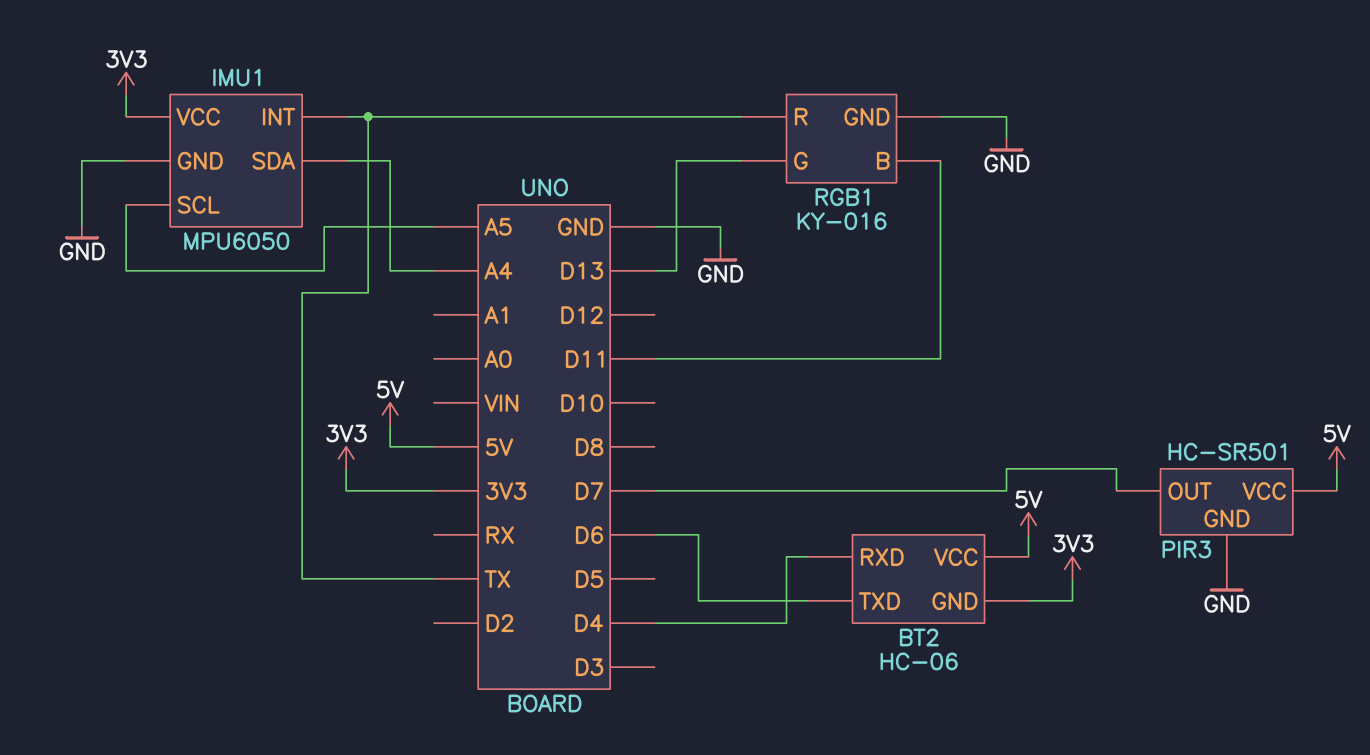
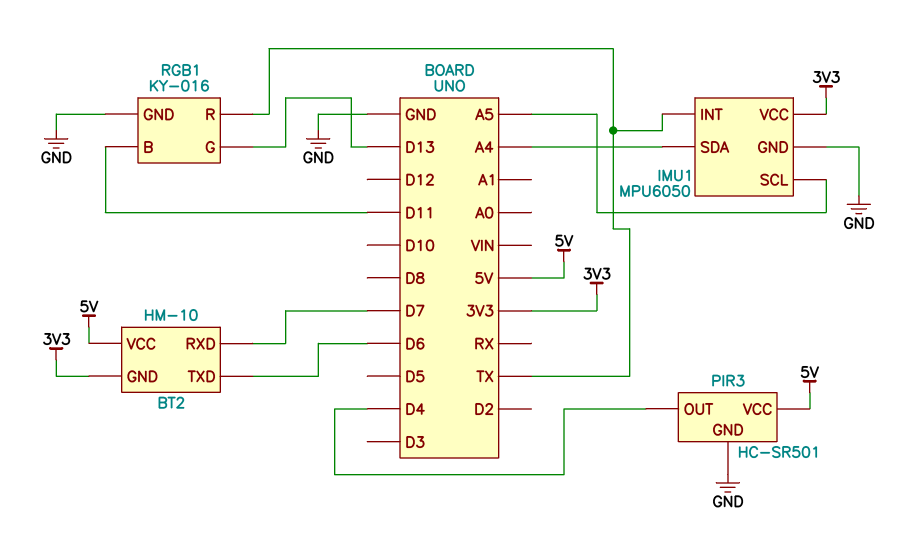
BT2: HC-06 -> HM-10
BT2 pin RXD: D4 -> D7
PIR3 pin OUT: D7 -> D4

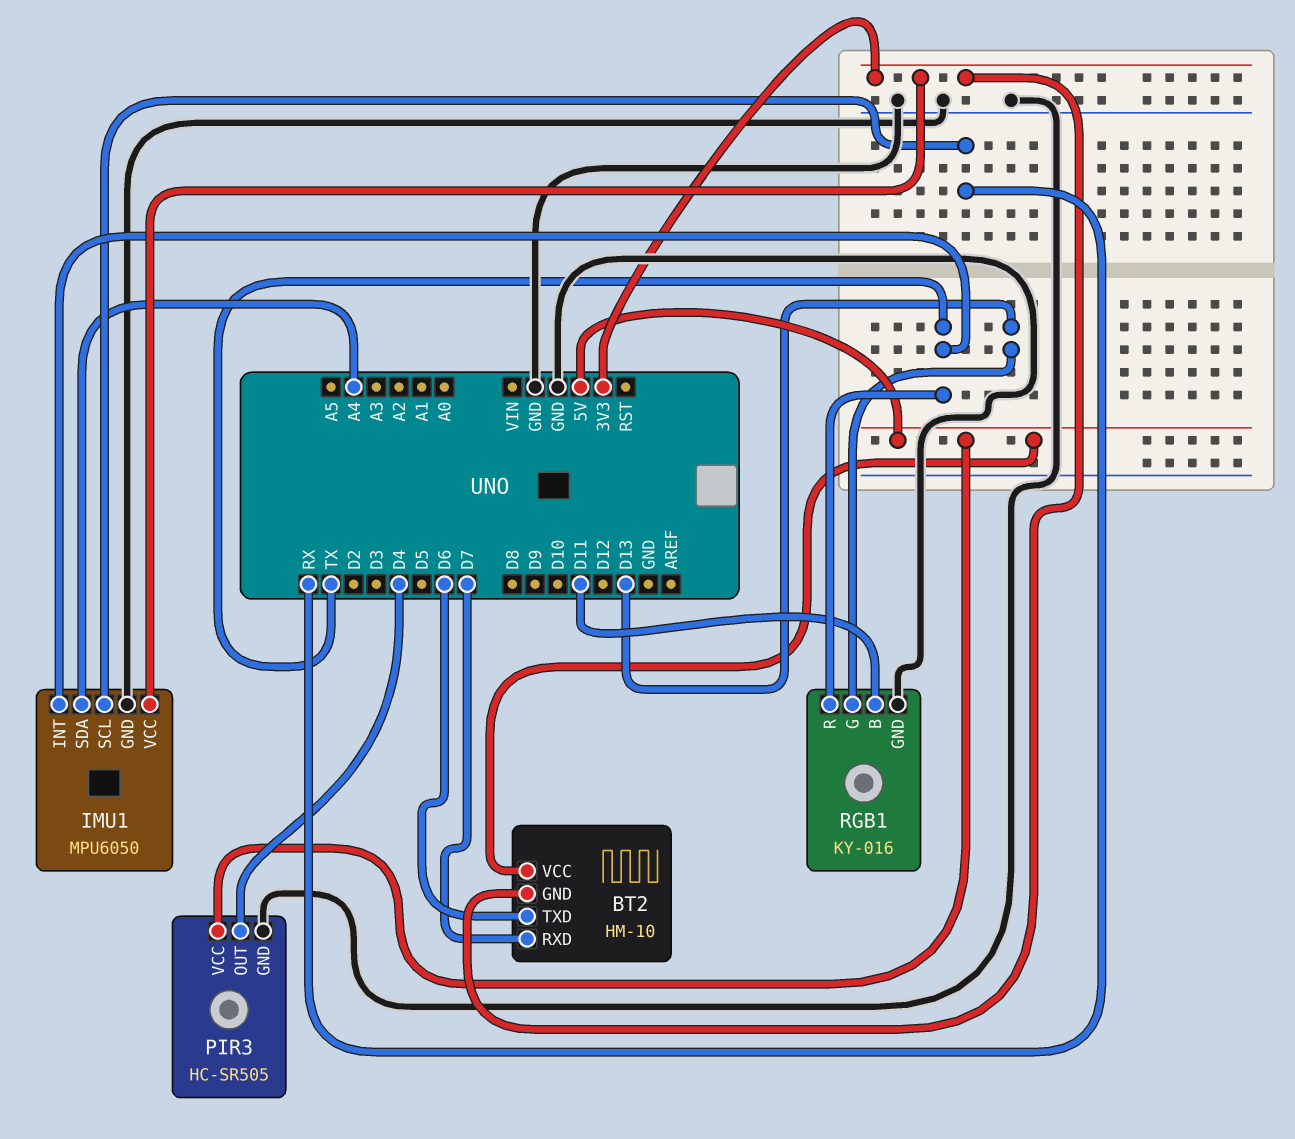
IMU1 pin SCL: A5 -> RX
PIR3: HC-SR501 -> HC-SR505

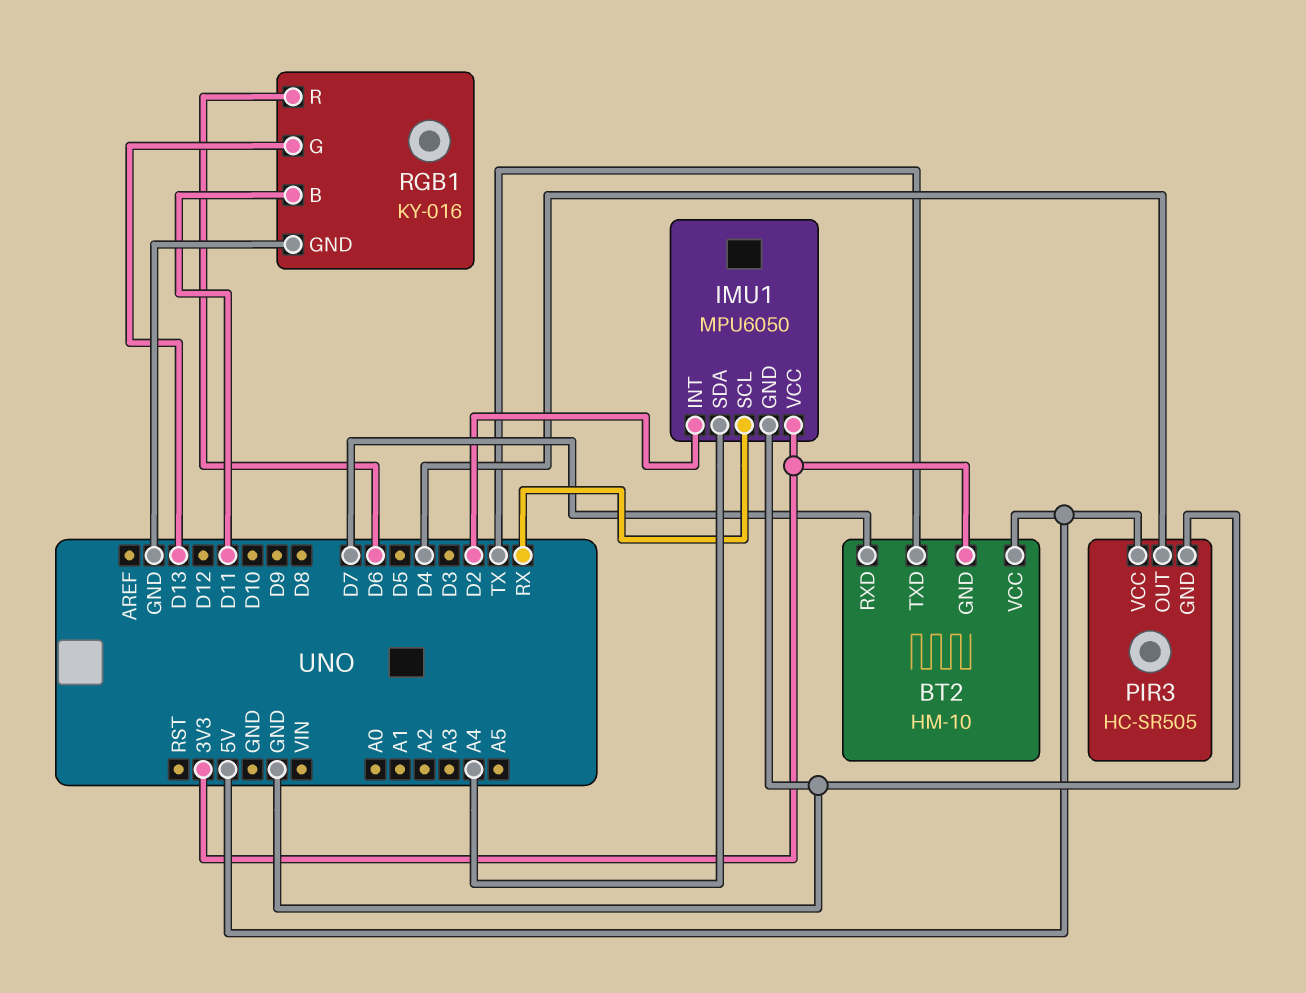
BT2 pin TXD: D6 -> TX
IMU1 pin INT: TX -> D2
RGB1 pin R: TX -> D6

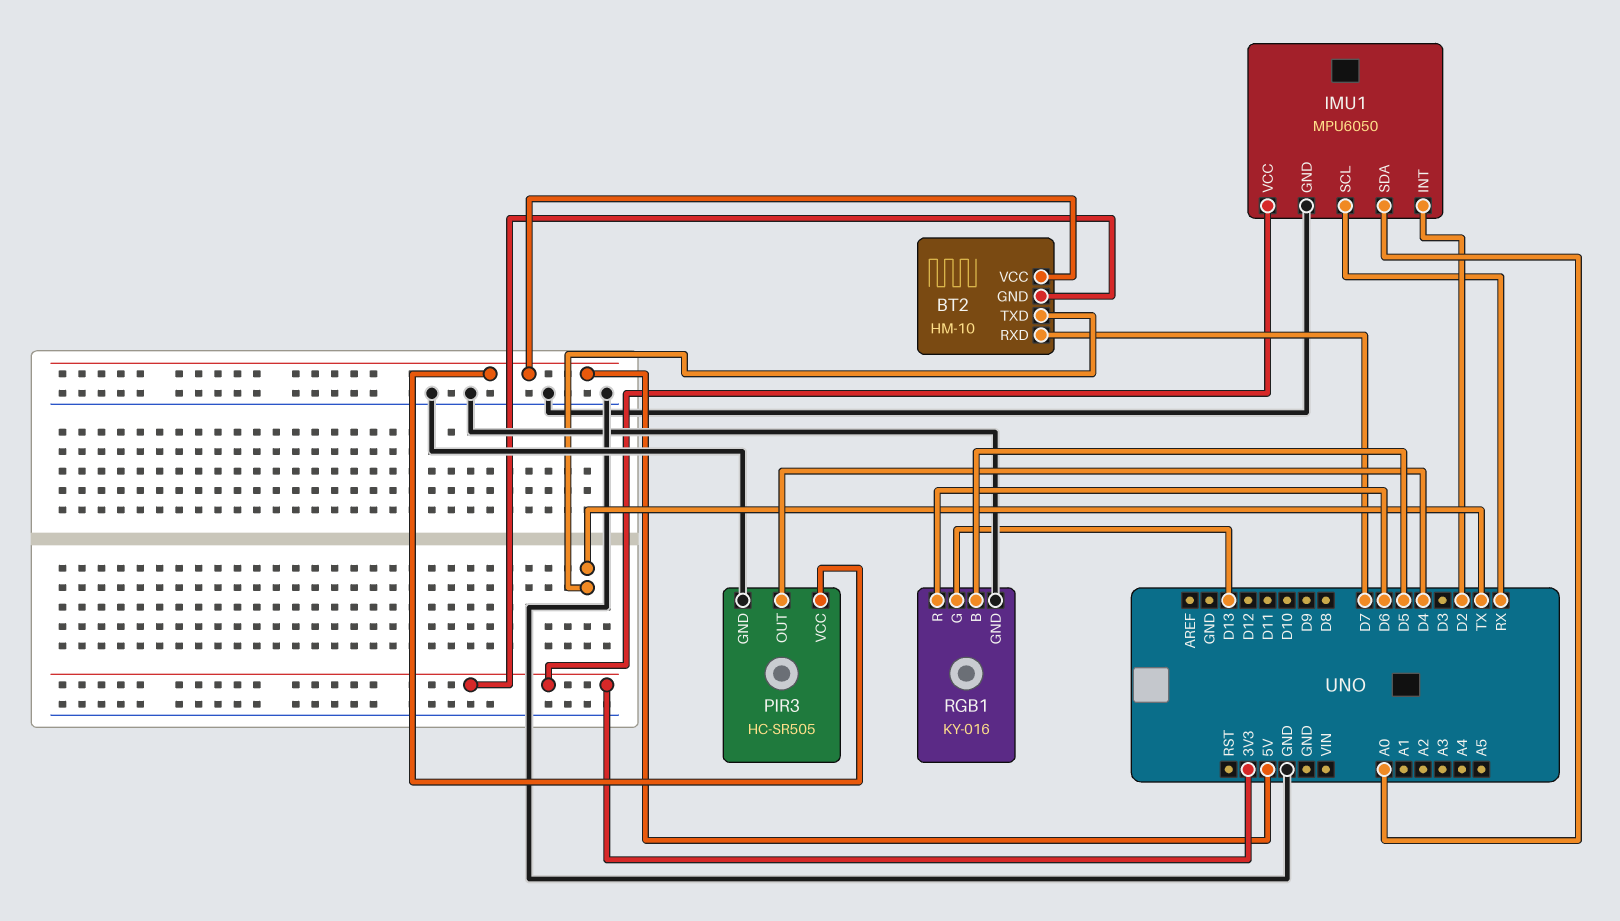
IMU1 pin SDA: A4 -> A0
RGB1 pin B: D11 -> D5

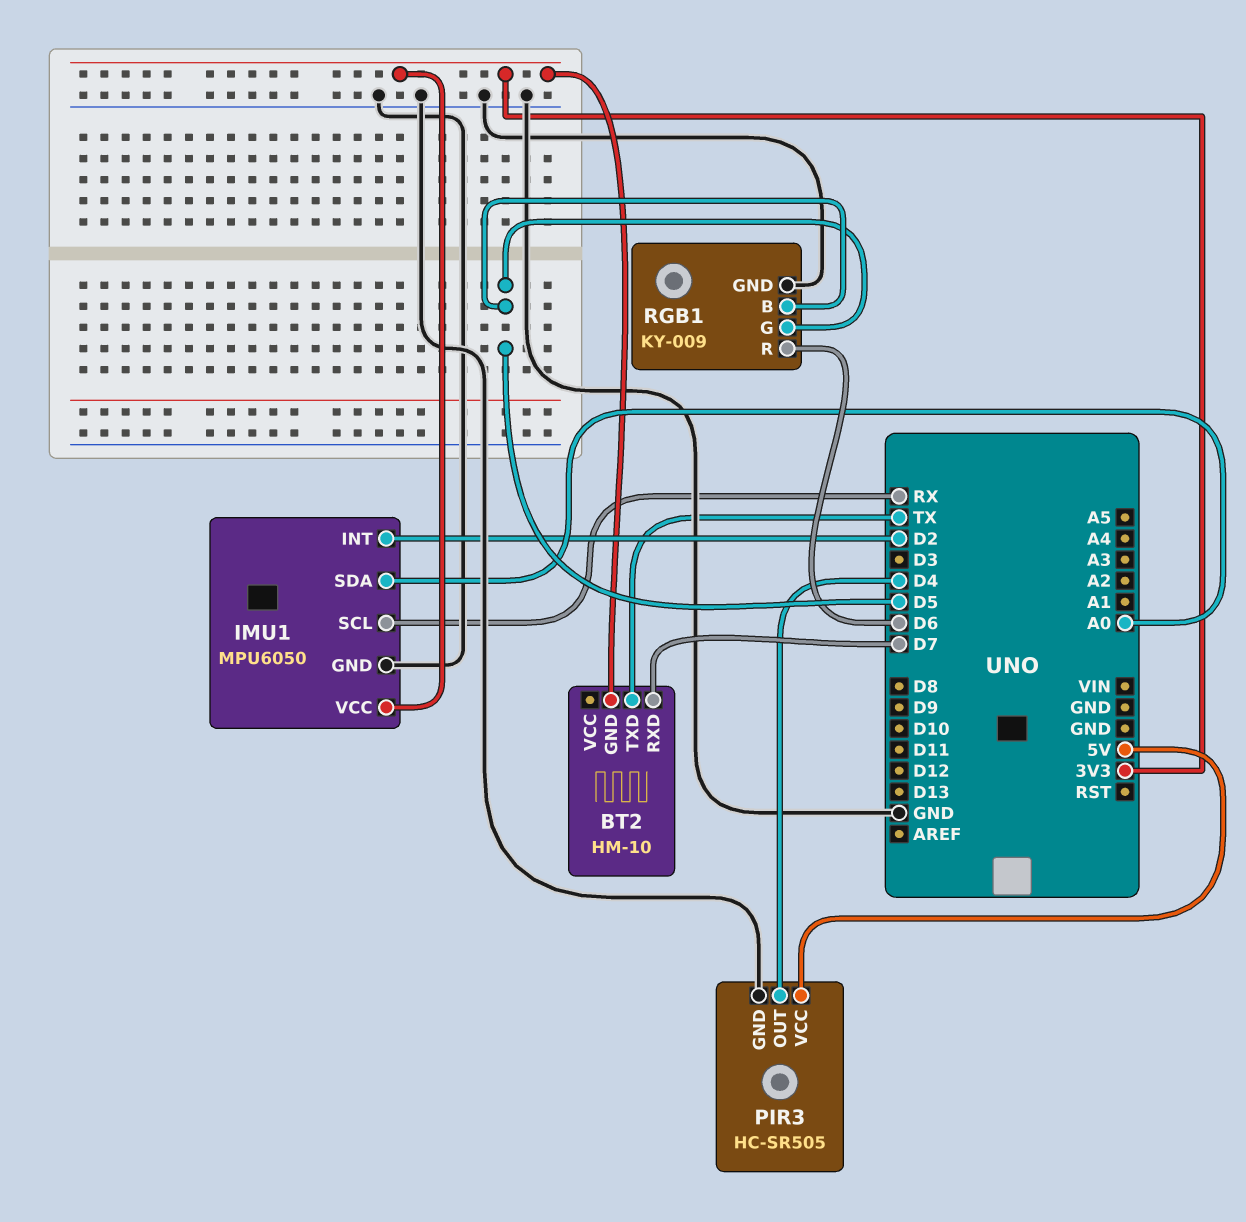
BT2 pin VCC: 5V -> none
RGB1: KY-016 -> KY-009
RGB1 pin G: D13 -> D5

